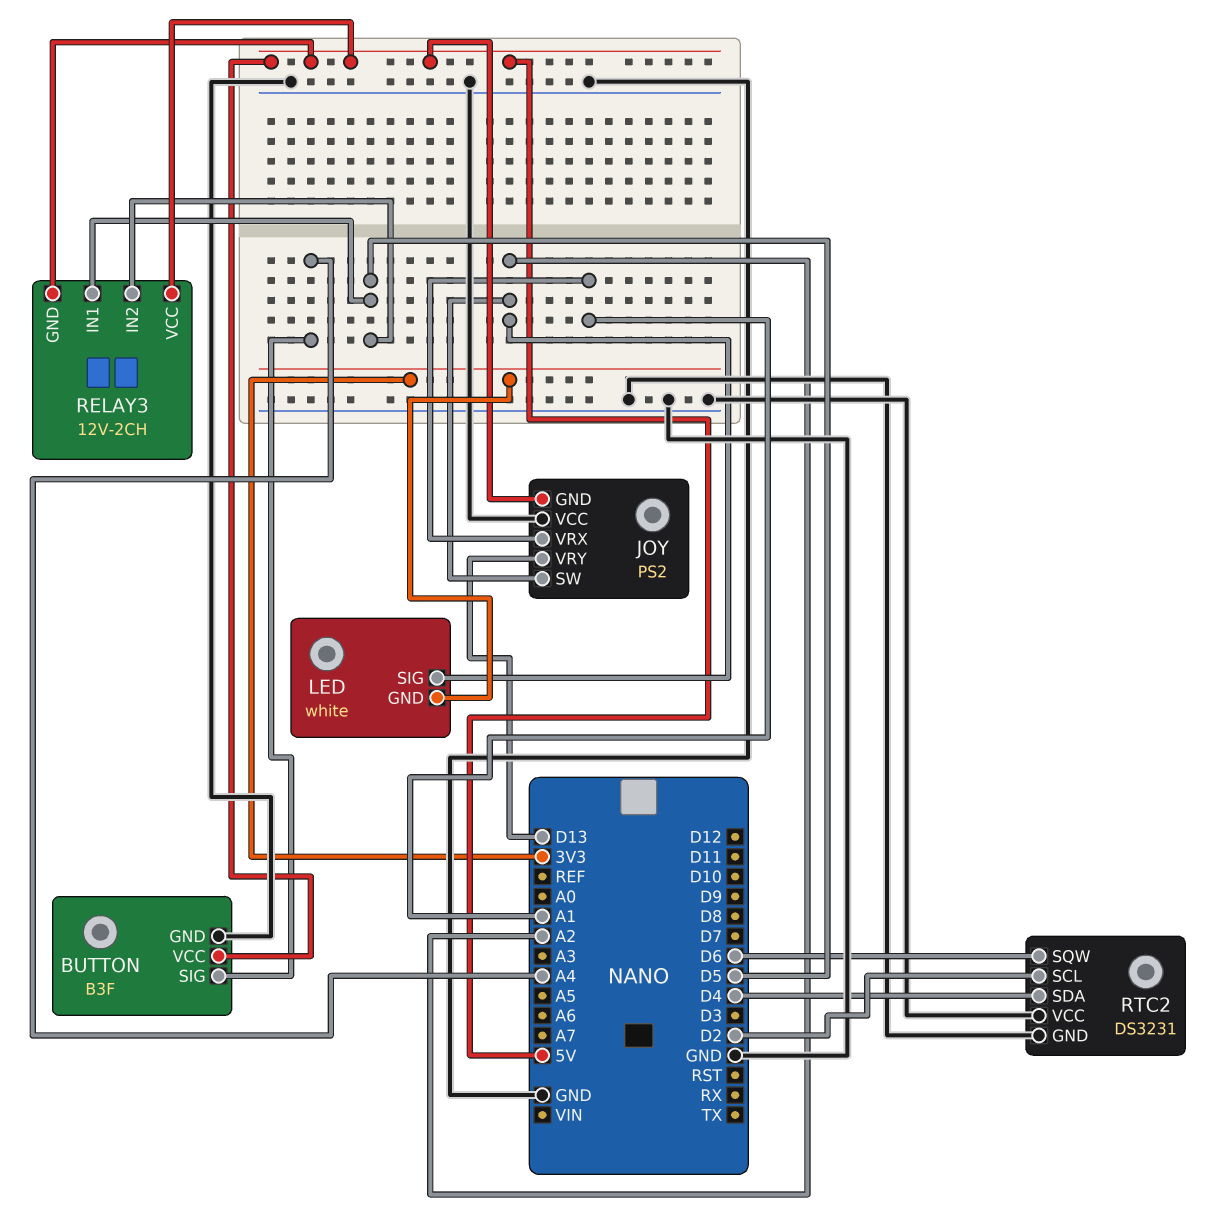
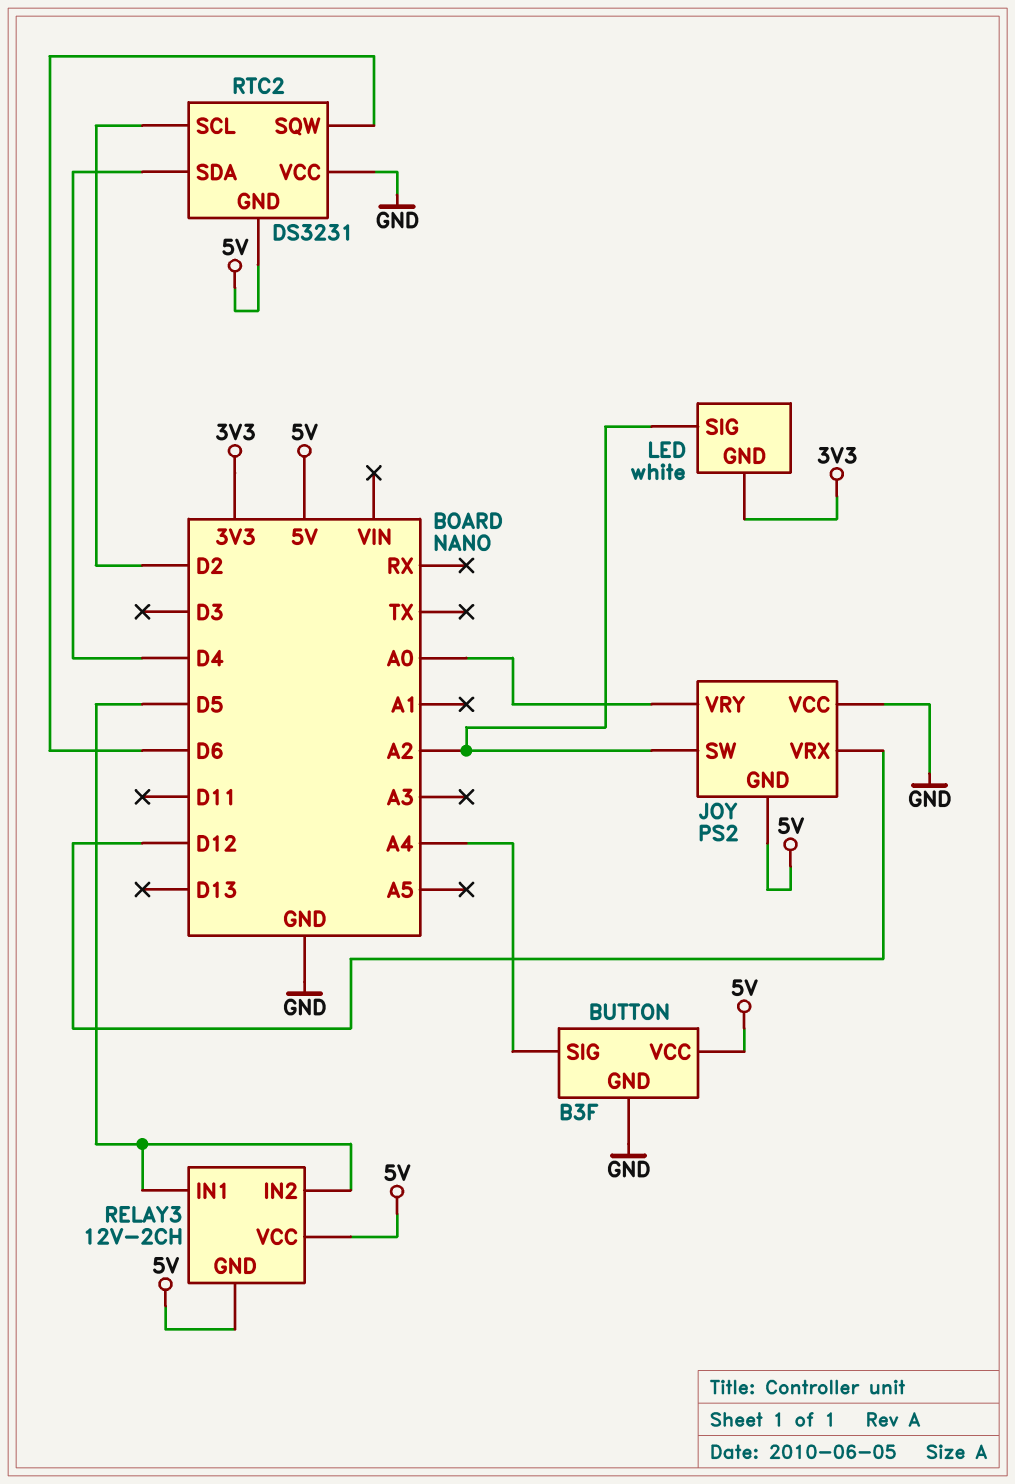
JOY pin VRX: A1 -> D12
JOY pin VRY: D13 -> A0
RTC2 pin GND: GND -> 5V

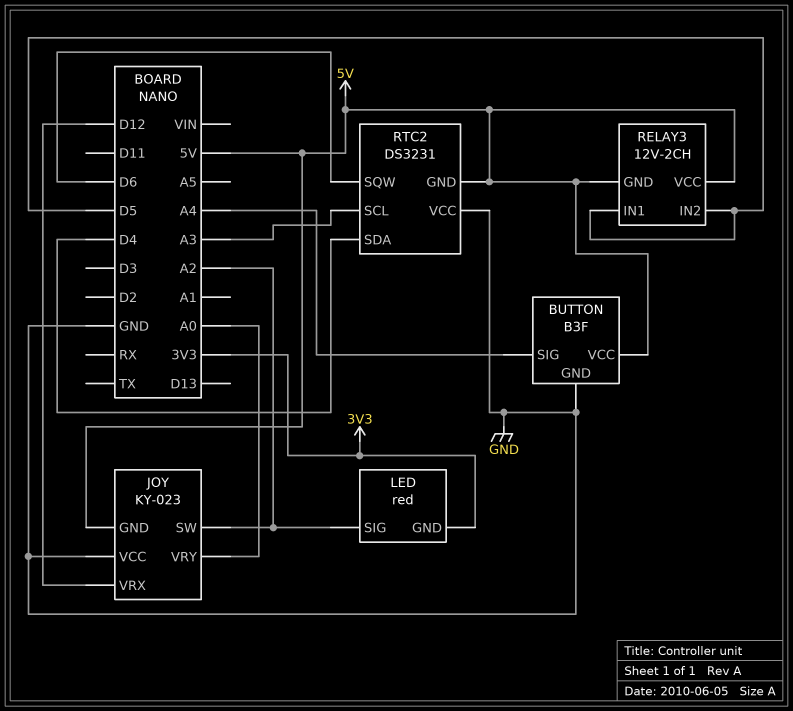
JOY: PS2 -> KY-023
LED: white -> red
RTC2 pin SCL: D2 -> A3

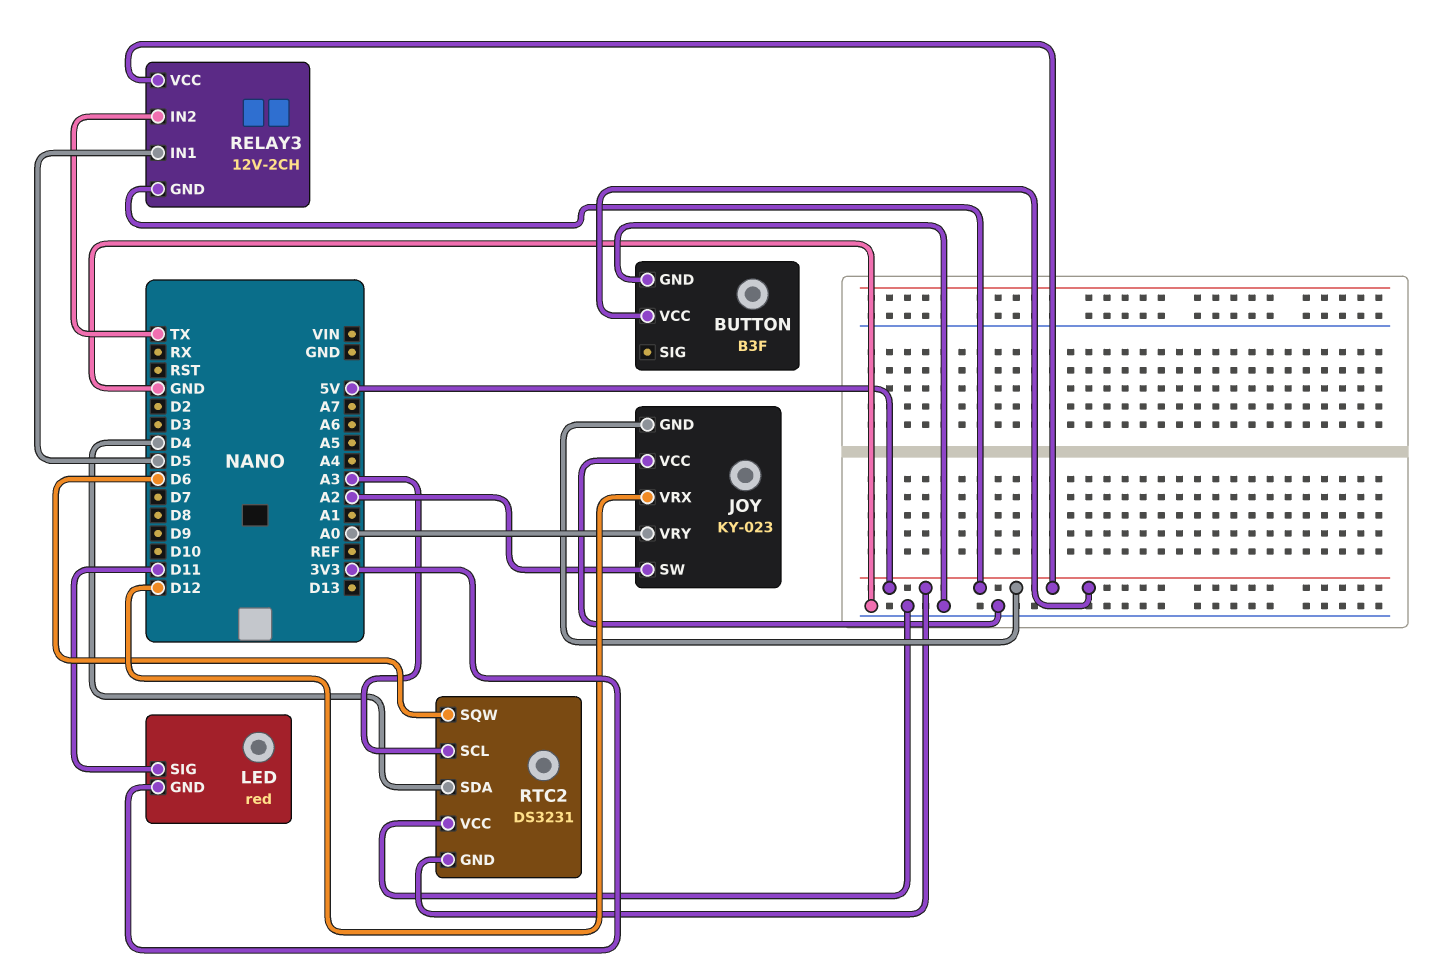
BUTTON pin SIG: A4 -> none
LED pin SIG: A2 -> D11
RELAY3 pin IN2: D5 -> TX

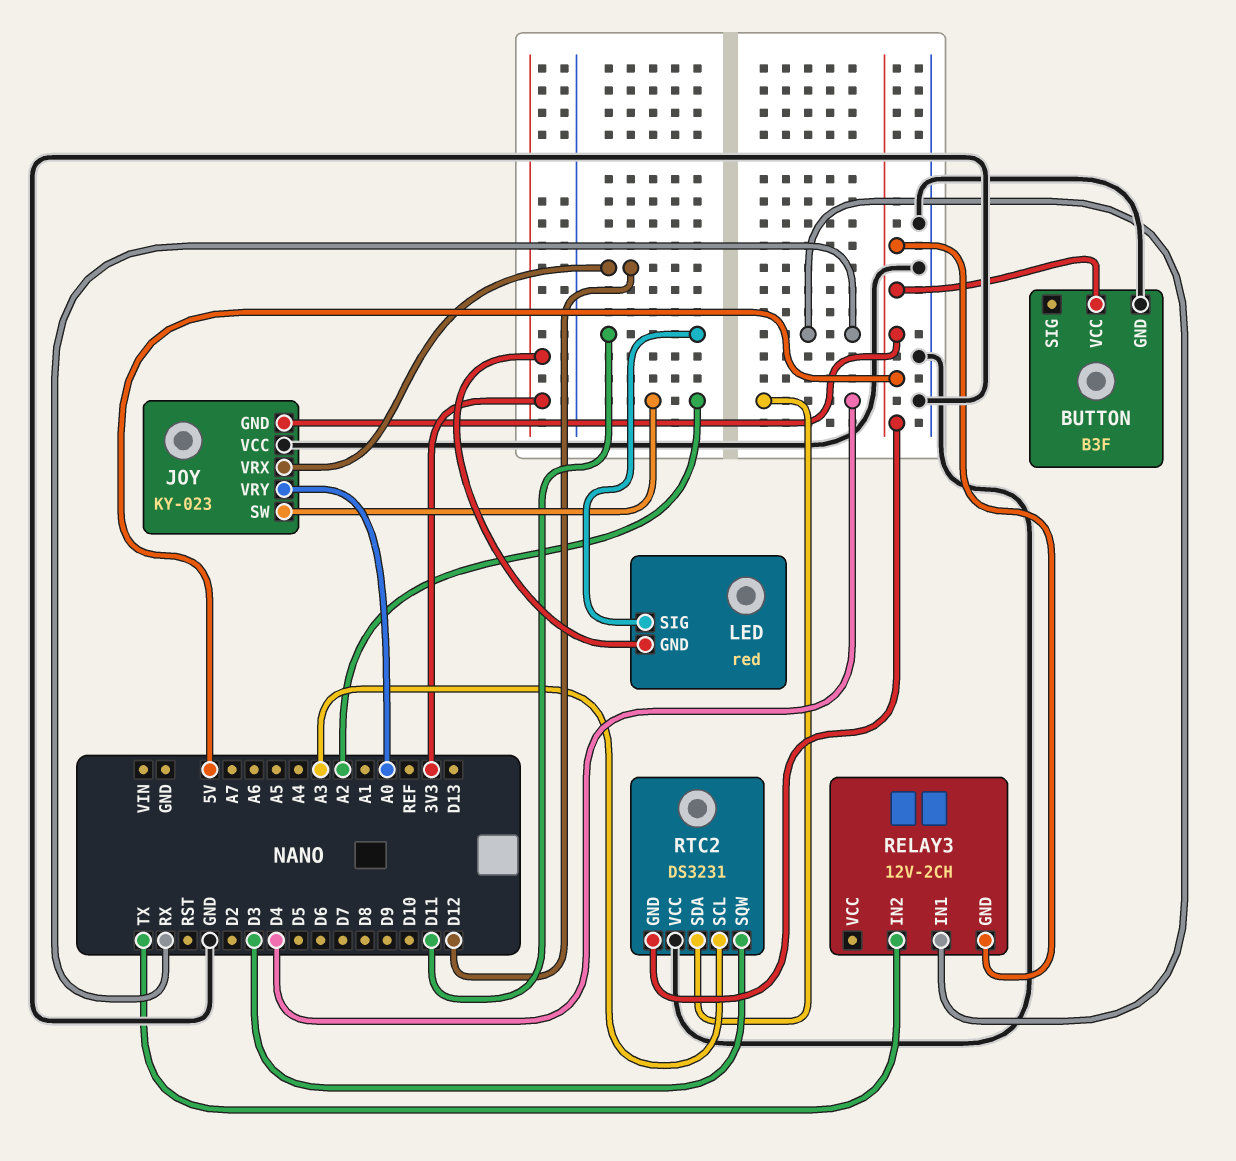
RELAY3 pin IN1: D5 -> RX
RELAY3 pin VCC: 5V -> none
RTC2 pin SQW: D6 -> D3

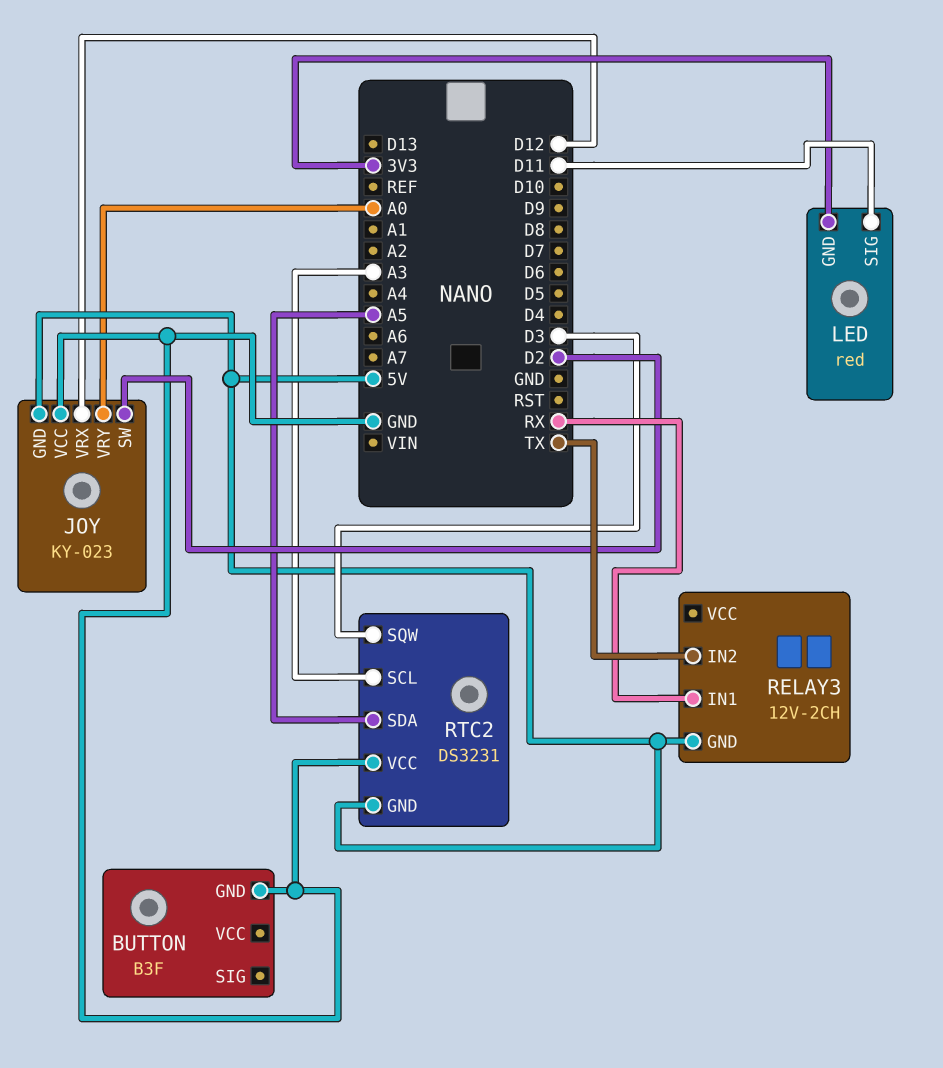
BUTTON pin VCC: 5V -> none
JOY pin SW: A2 -> D2
RTC2 pin SDA: D4 -> A5

